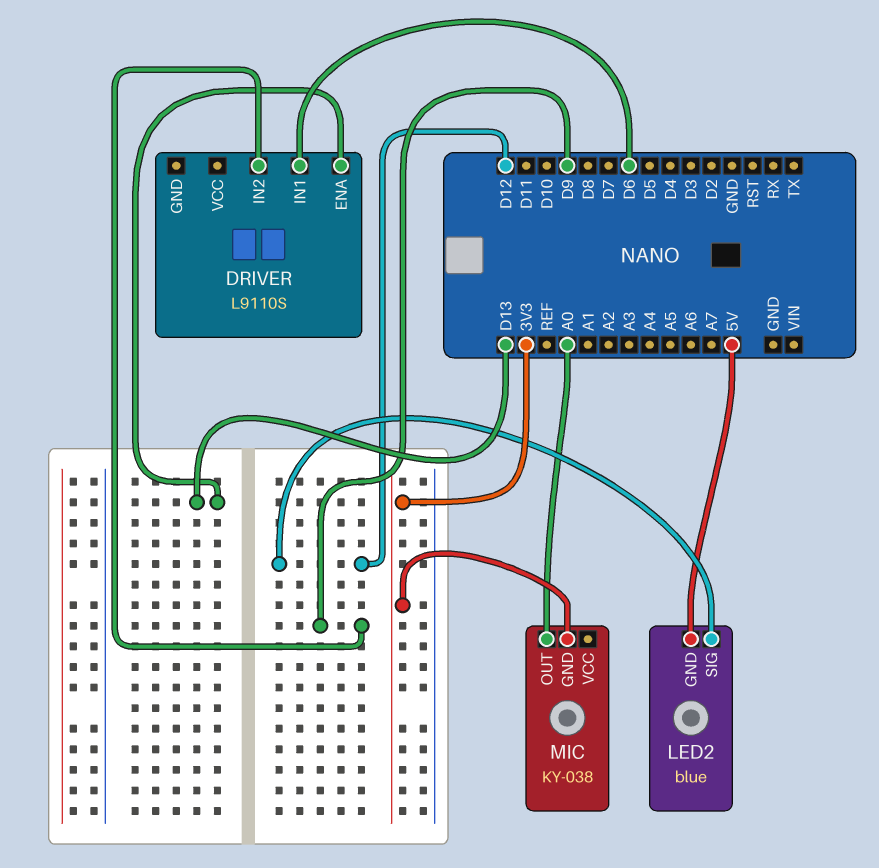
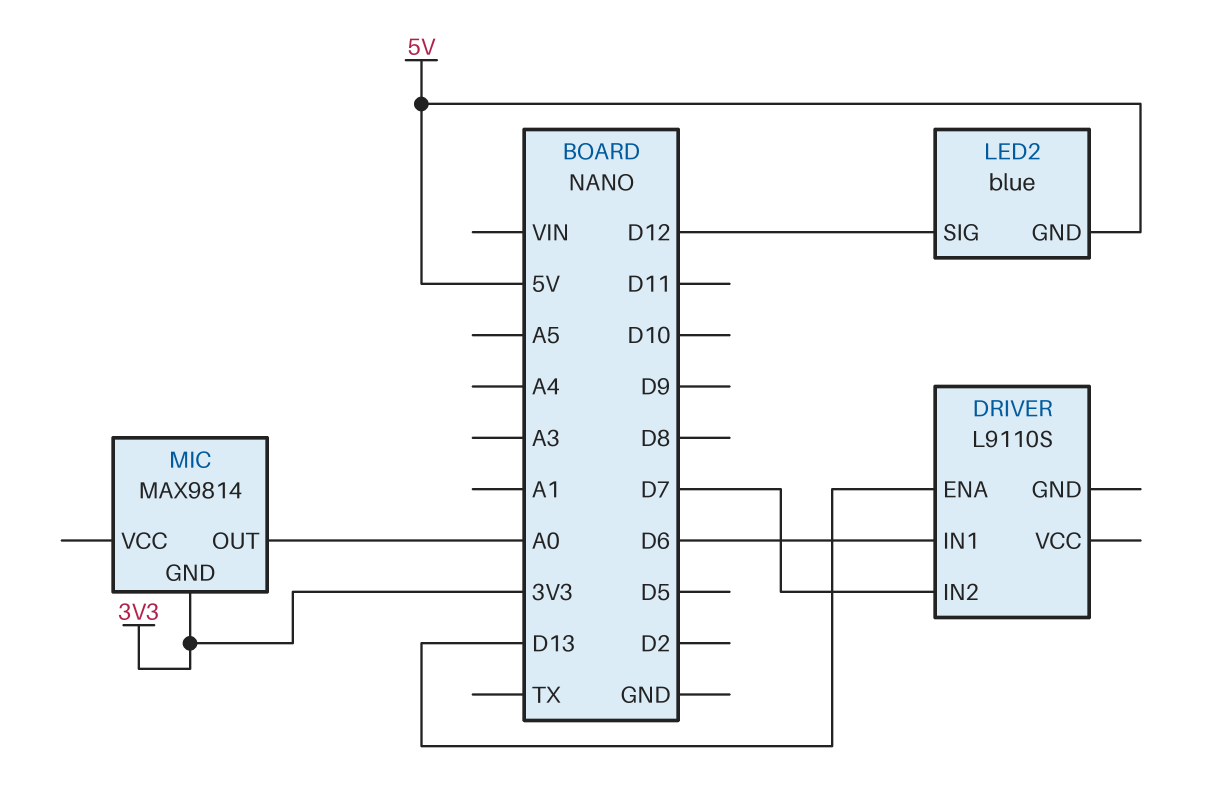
DRIVER pin IN2: D9 -> D7
MIC: KY-038 -> MAX9814

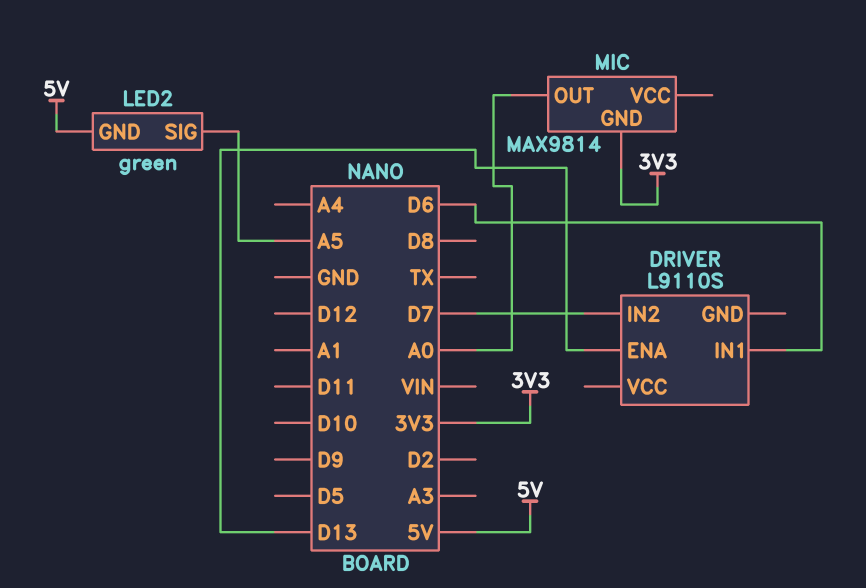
LED2: blue -> green
LED2 pin SIG: D12 -> A5

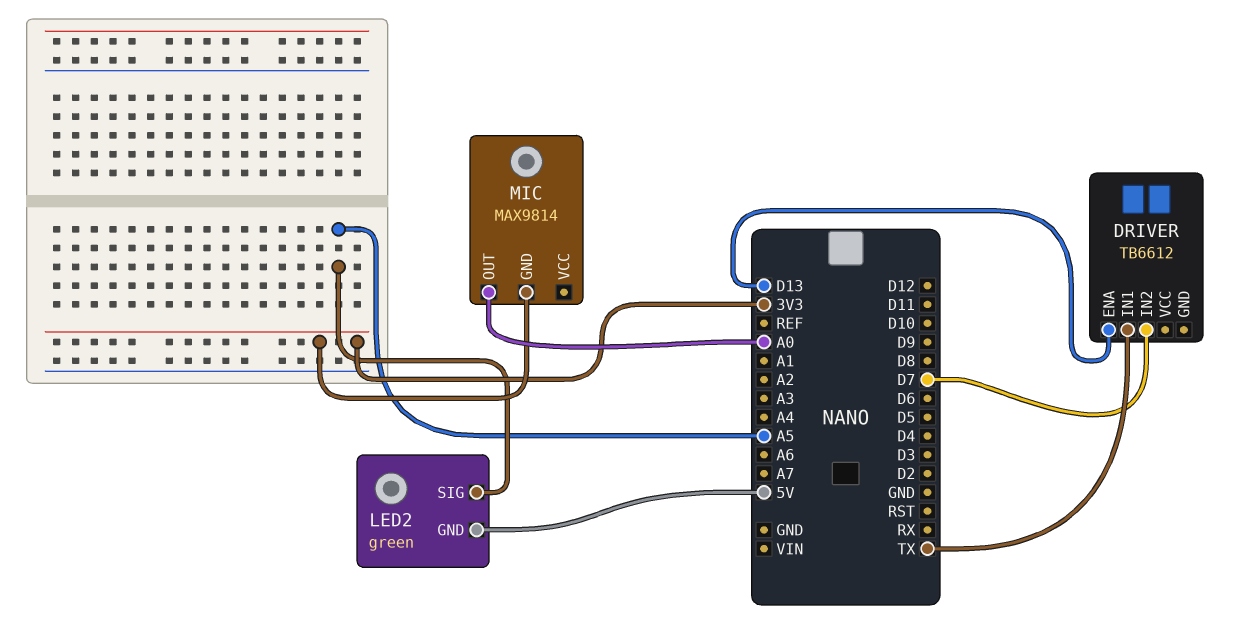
DRIVER: L9110S -> TB6612
DRIVER pin IN1: D6 -> TX

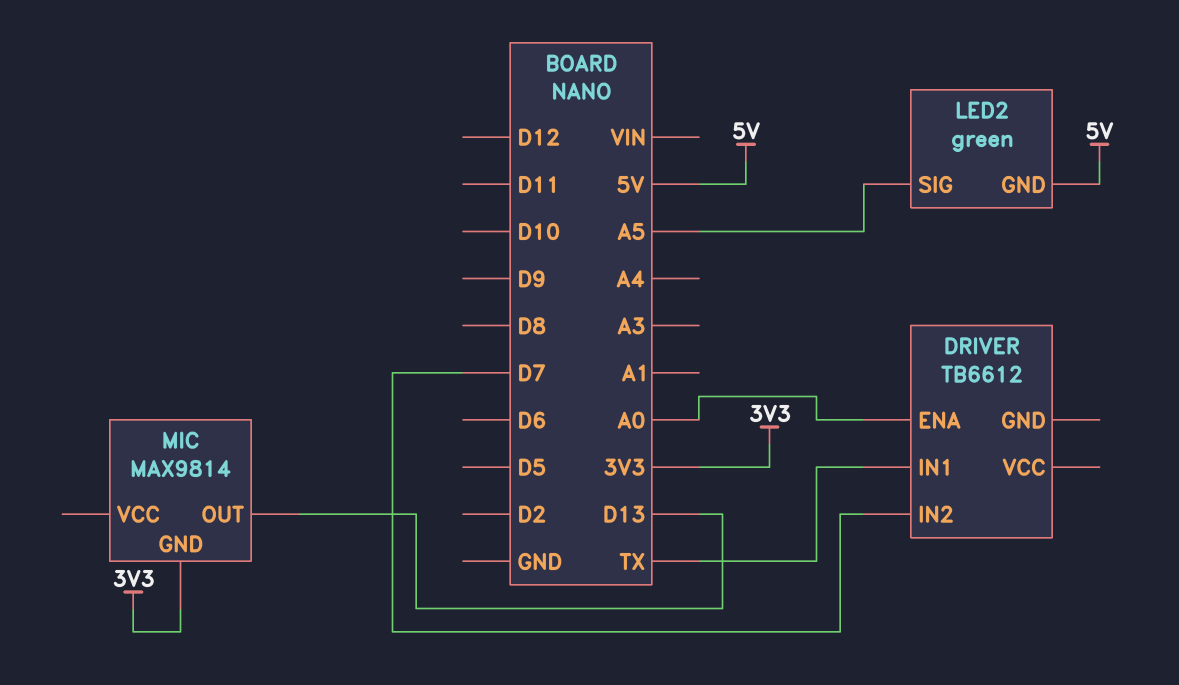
DRIVER pin ENA: D13 -> A0
MIC pin OUT: A0 -> D13

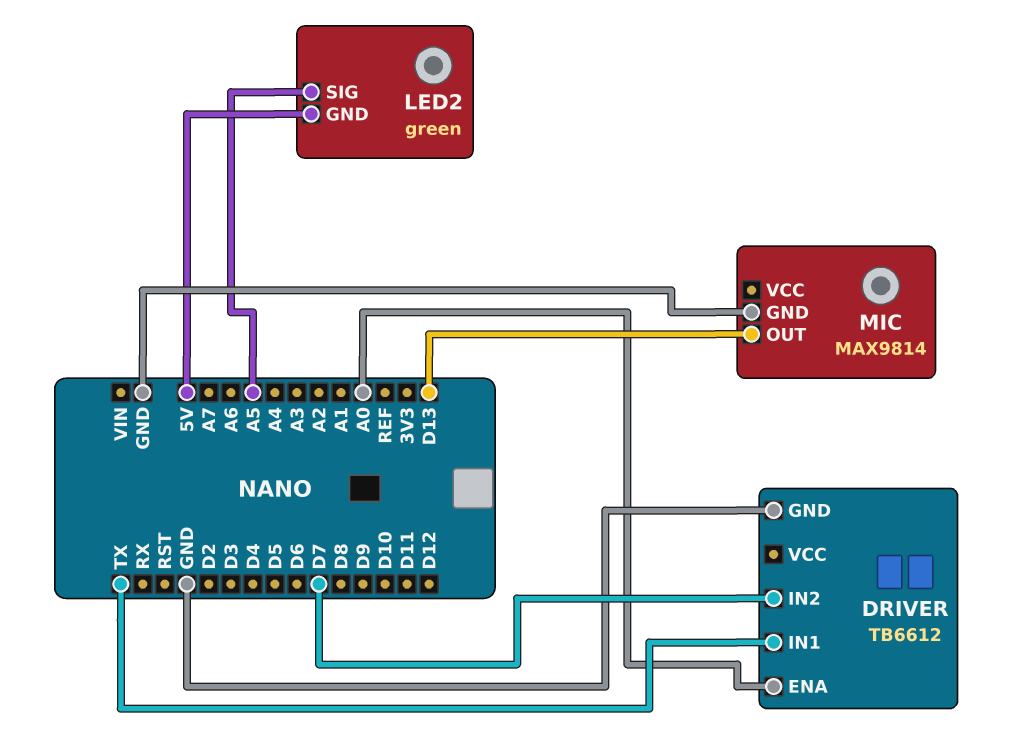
DRIVER pin GND: none -> GND
MIC pin GND: 3V3 -> GND

